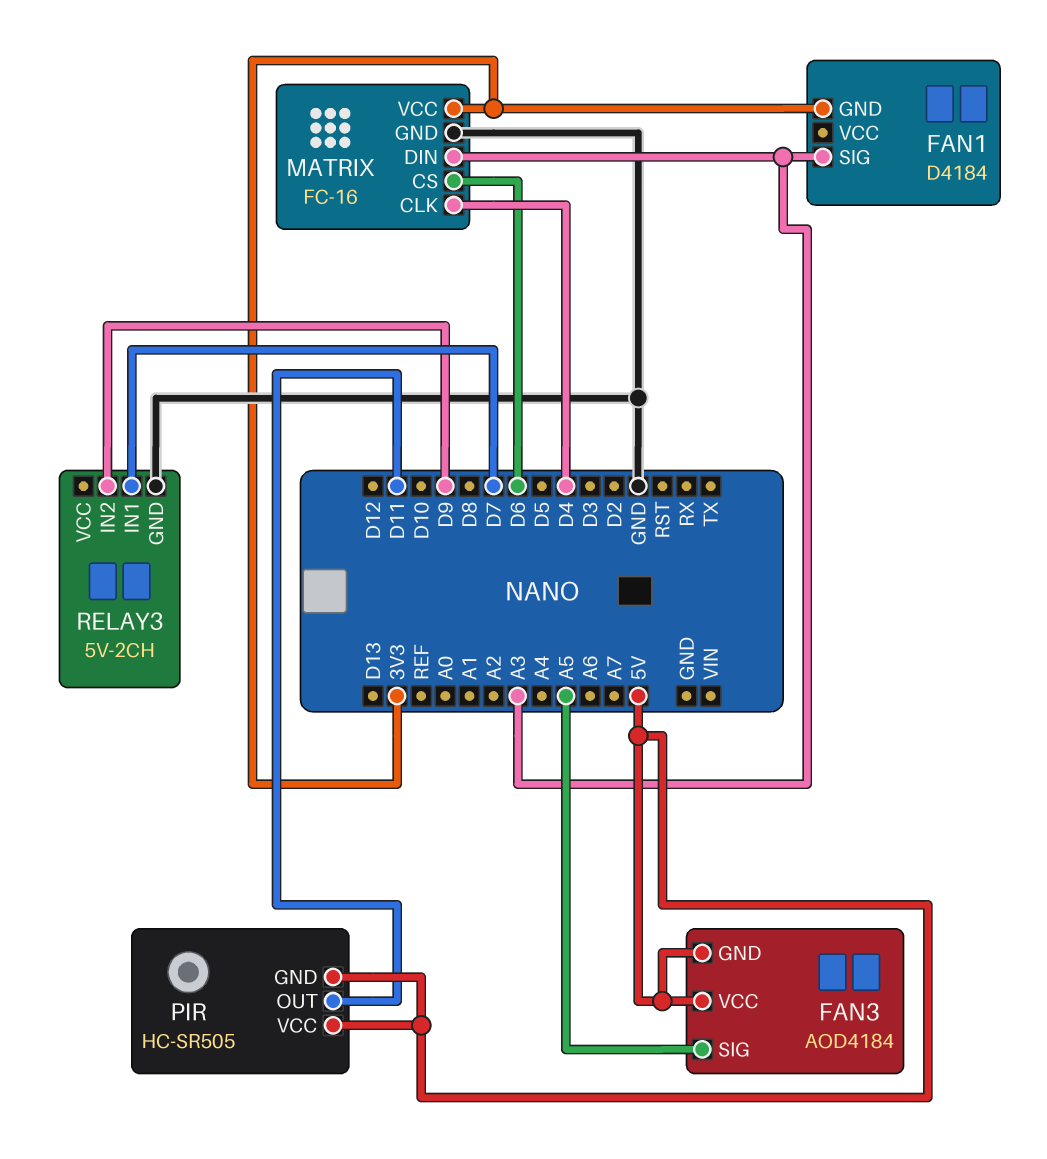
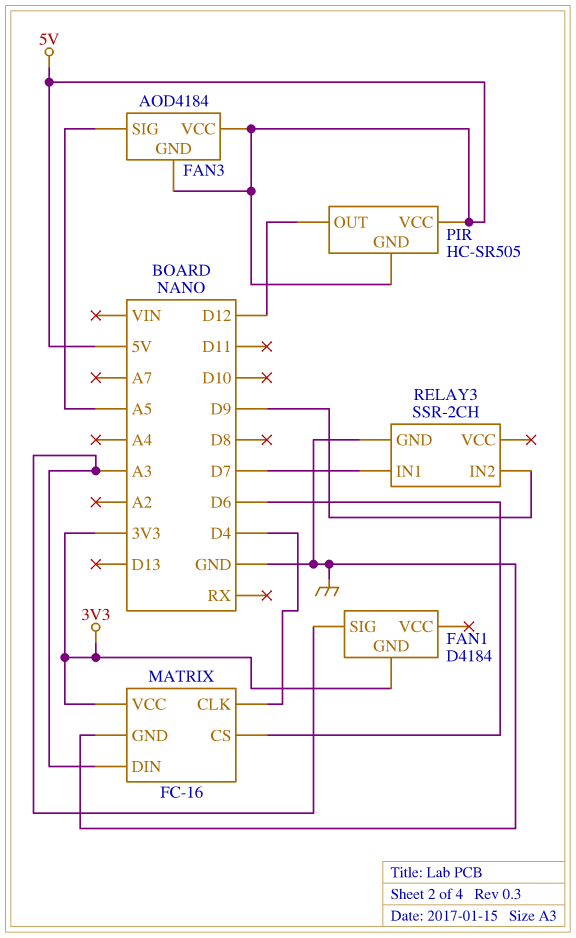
PIR pin OUT: D11 -> D12
RELAY3: 5V-2CH -> SSR-2CH

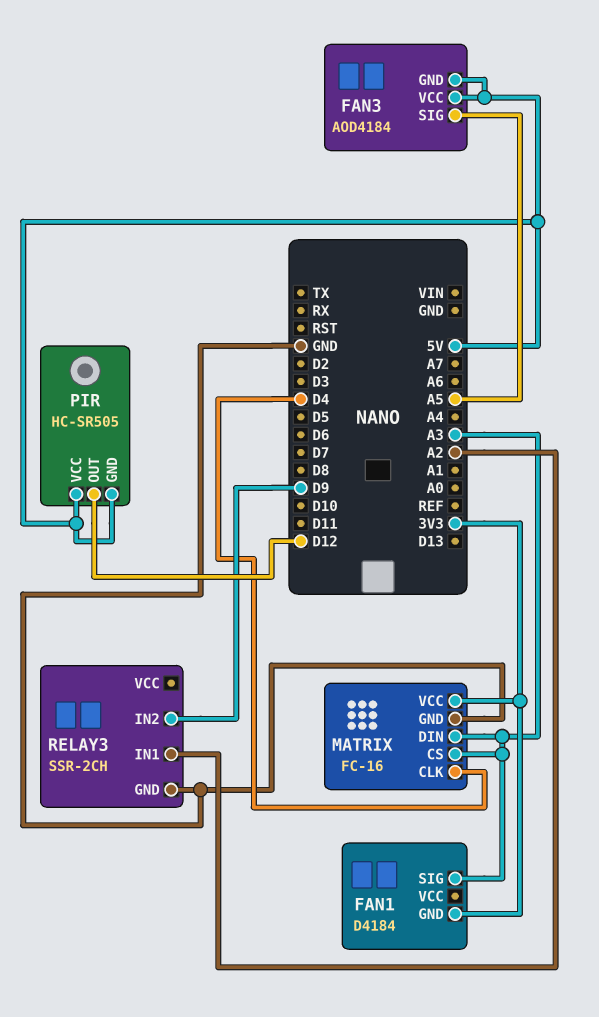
MATRIX pin CS: D6 -> A3
RELAY3 pin IN1: D7 -> A2

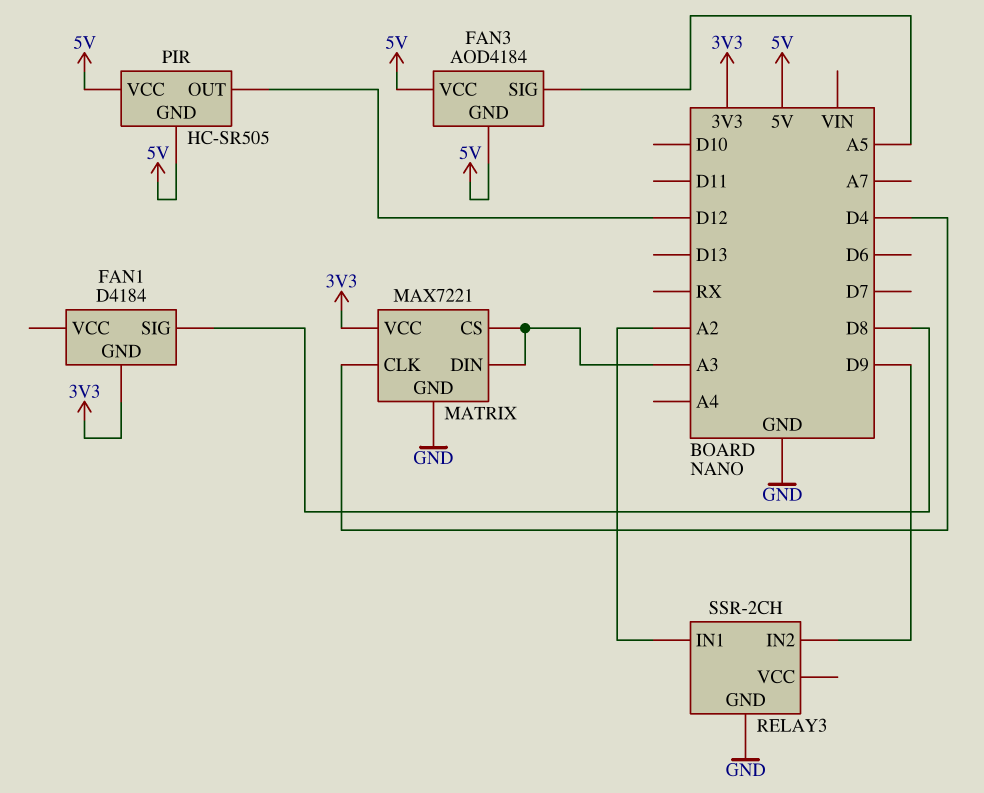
FAN1 pin SIG: A3 -> D8
MATRIX: FC-16 -> MAX7221

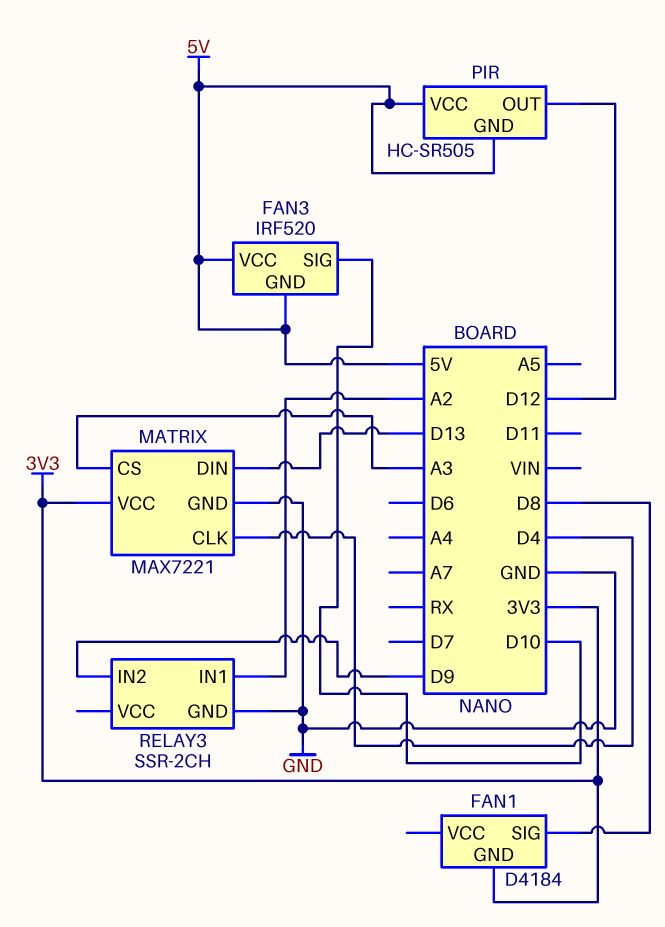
FAN3: AOD4184 -> IRF520
FAN3 pin SIG: A5 -> D10
MATRIX pin DIN: A3 -> D13

